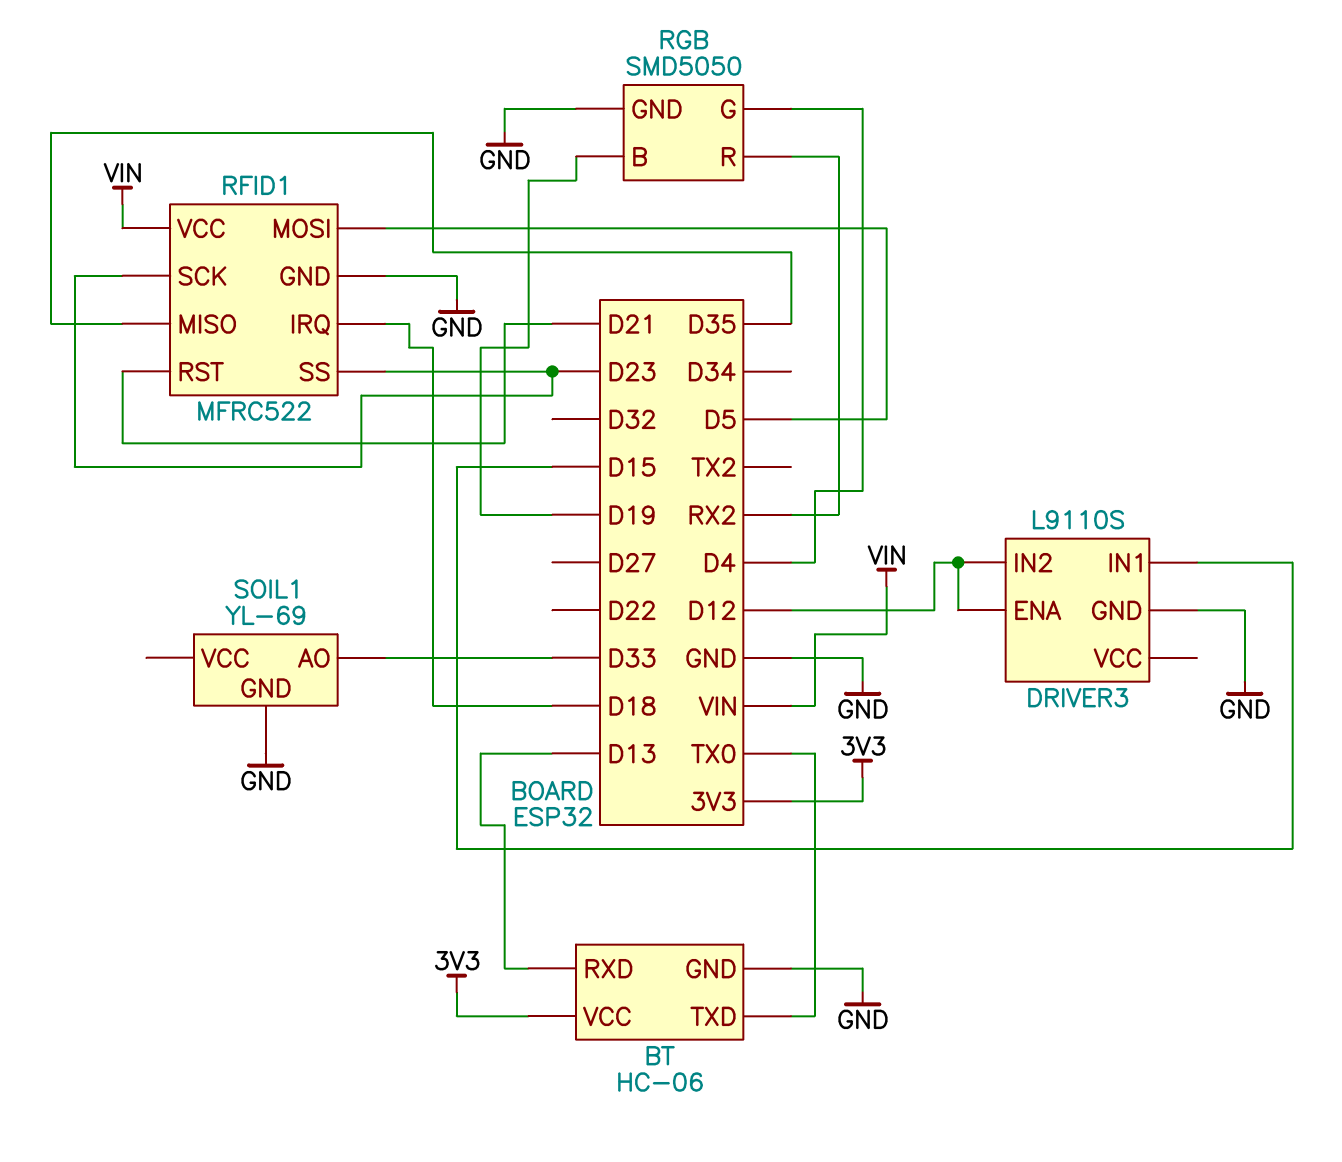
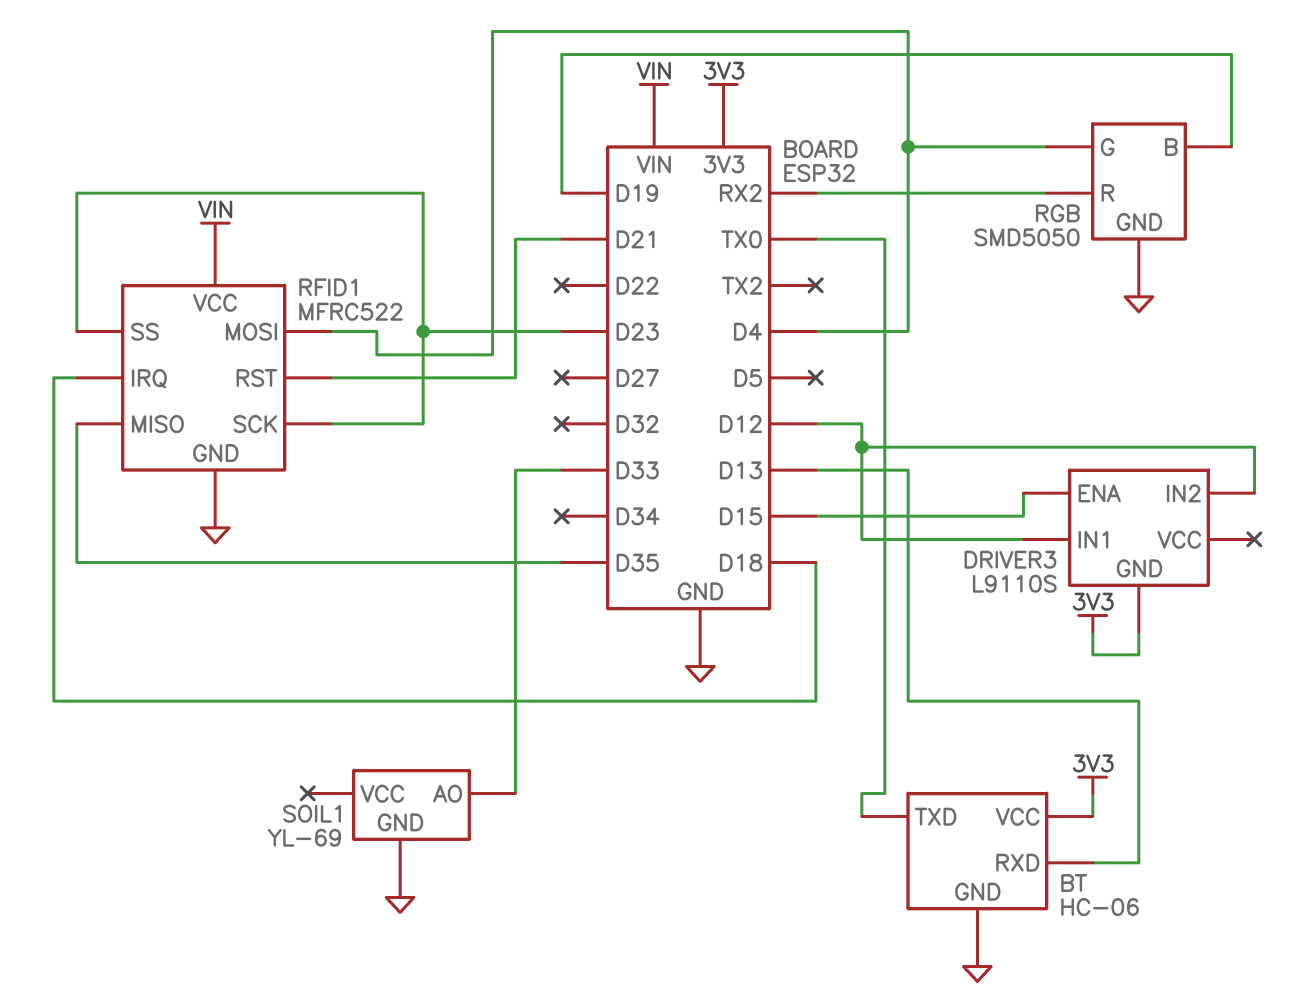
DRIVER3 pin ENA: D12 -> D15
DRIVER3 pin GND: GND -> 3V3
DRIVER3 pin IN1: D15 -> D12
RFID1 pin MOSI: D5 -> D4

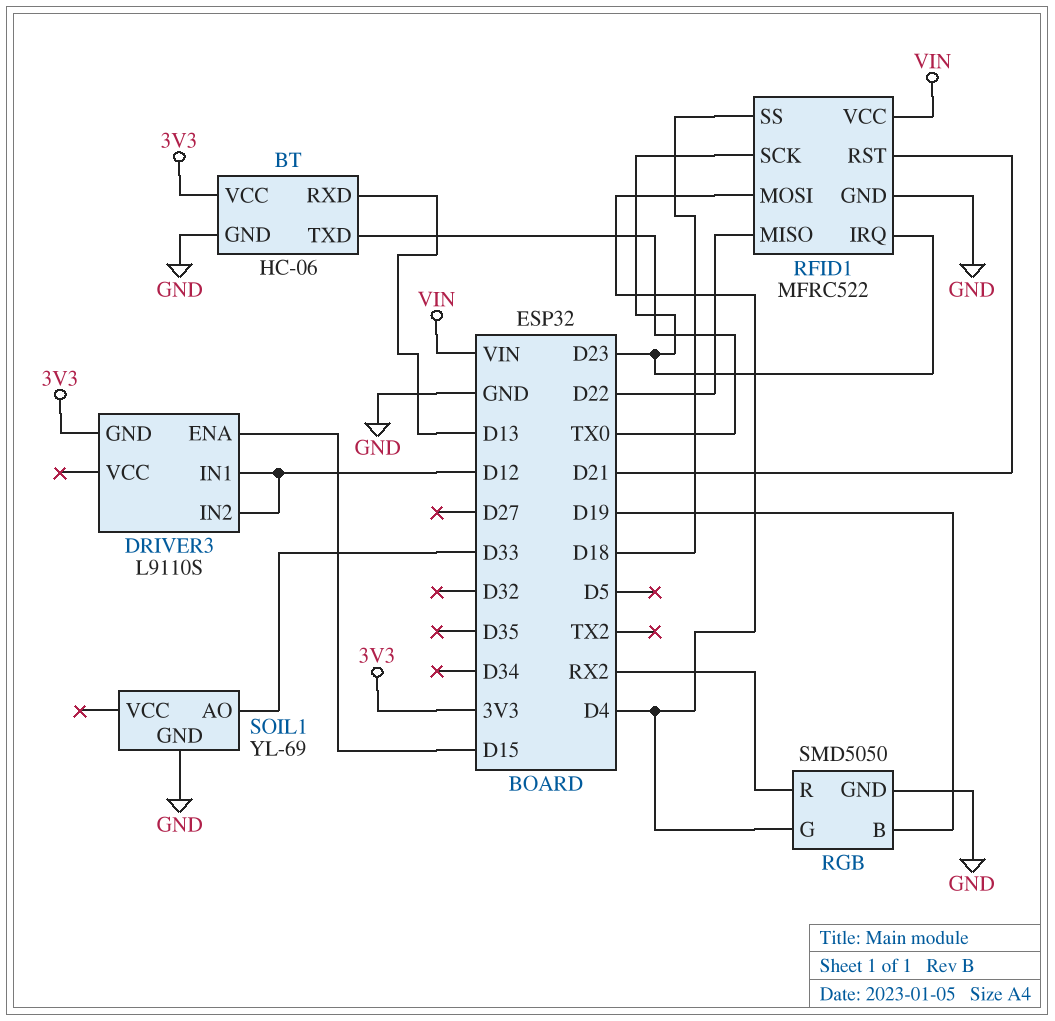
RFID1 pin IRQ: D18 -> D23
RFID1 pin MISO: D35 -> D22
RFID1 pin SS: D23 -> D18

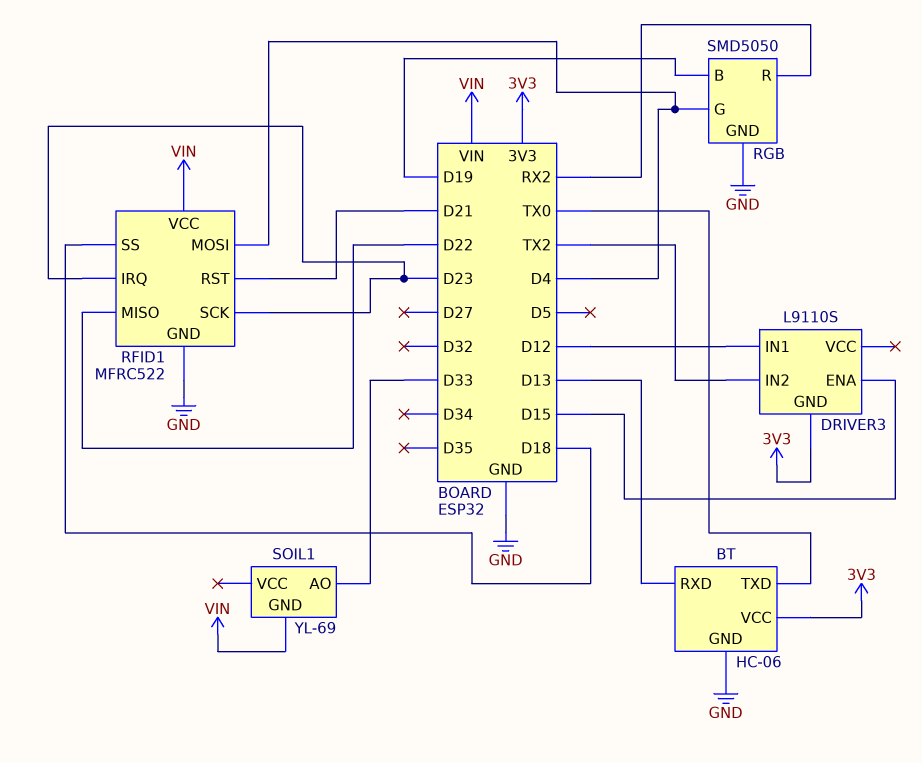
DRIVER3 pin IN2: D12 -> TX2
SOIL1 pin GND: GND -> VIN

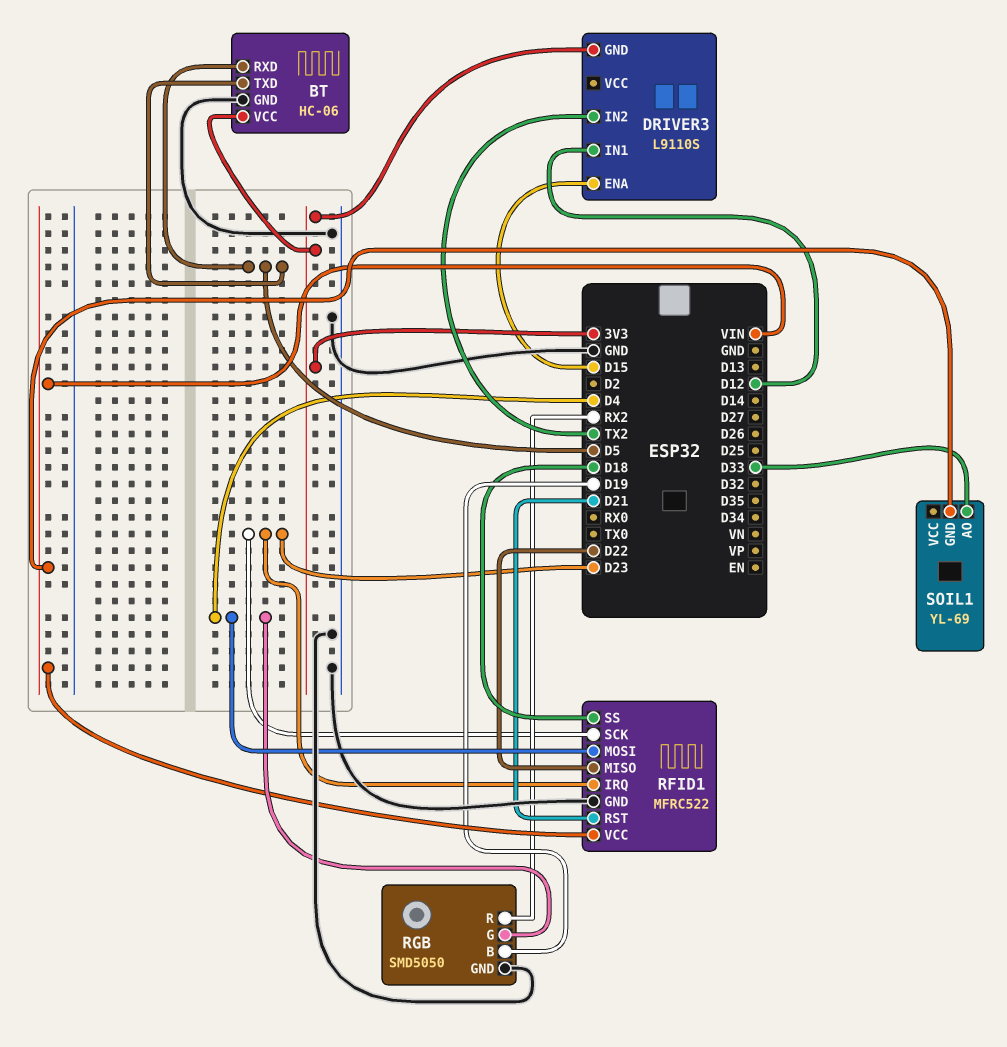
BT pin RXD: D13 -> D5
BT pin TXD: TX0 -> D5

